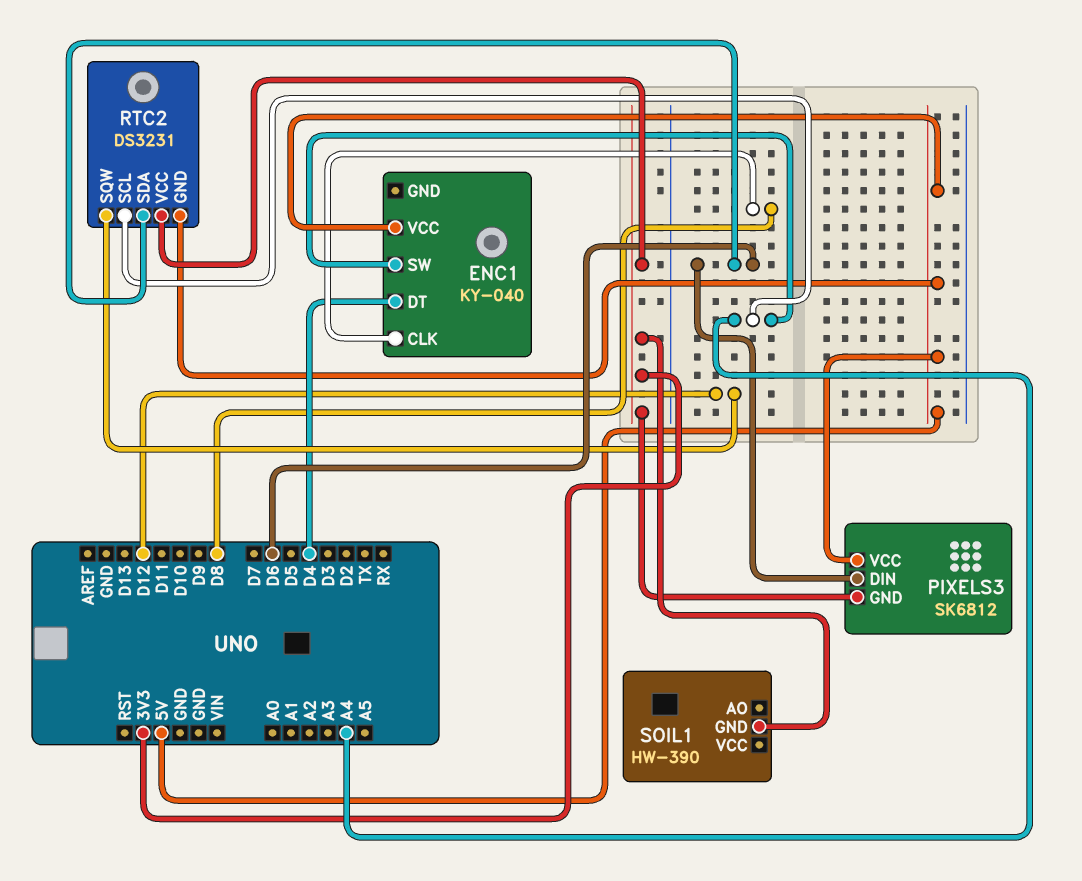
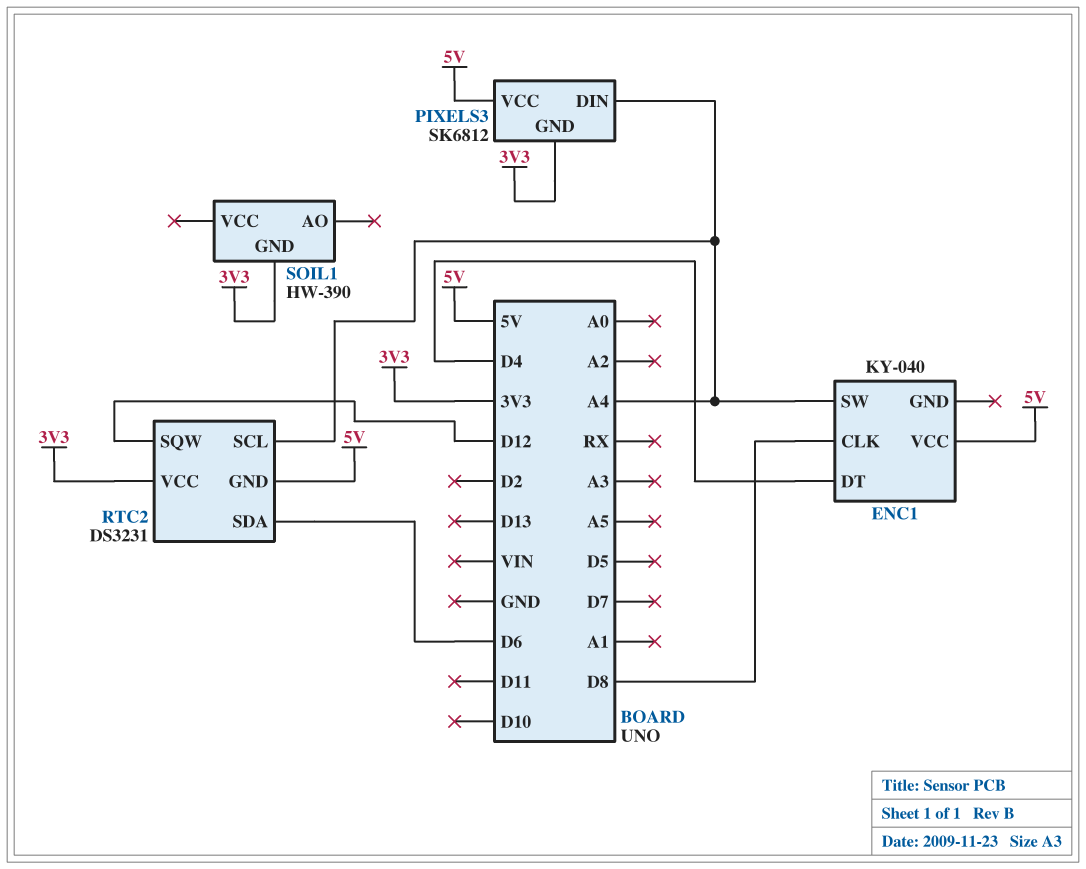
PIXELS3 pin DIN: D6 -> A4

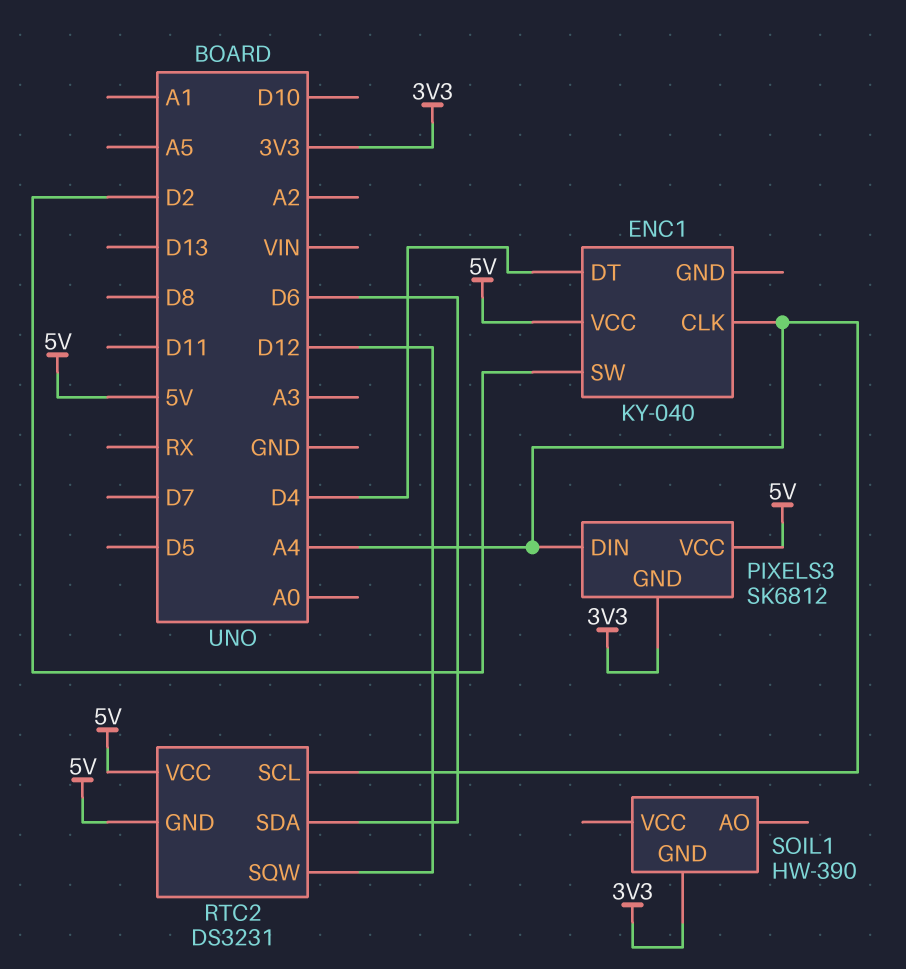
ENC1 pin CLK: D8 -> A4
ENC1 pin SW: A4 -> D2
RTC2 pin VCC: 3V3 -> 5V

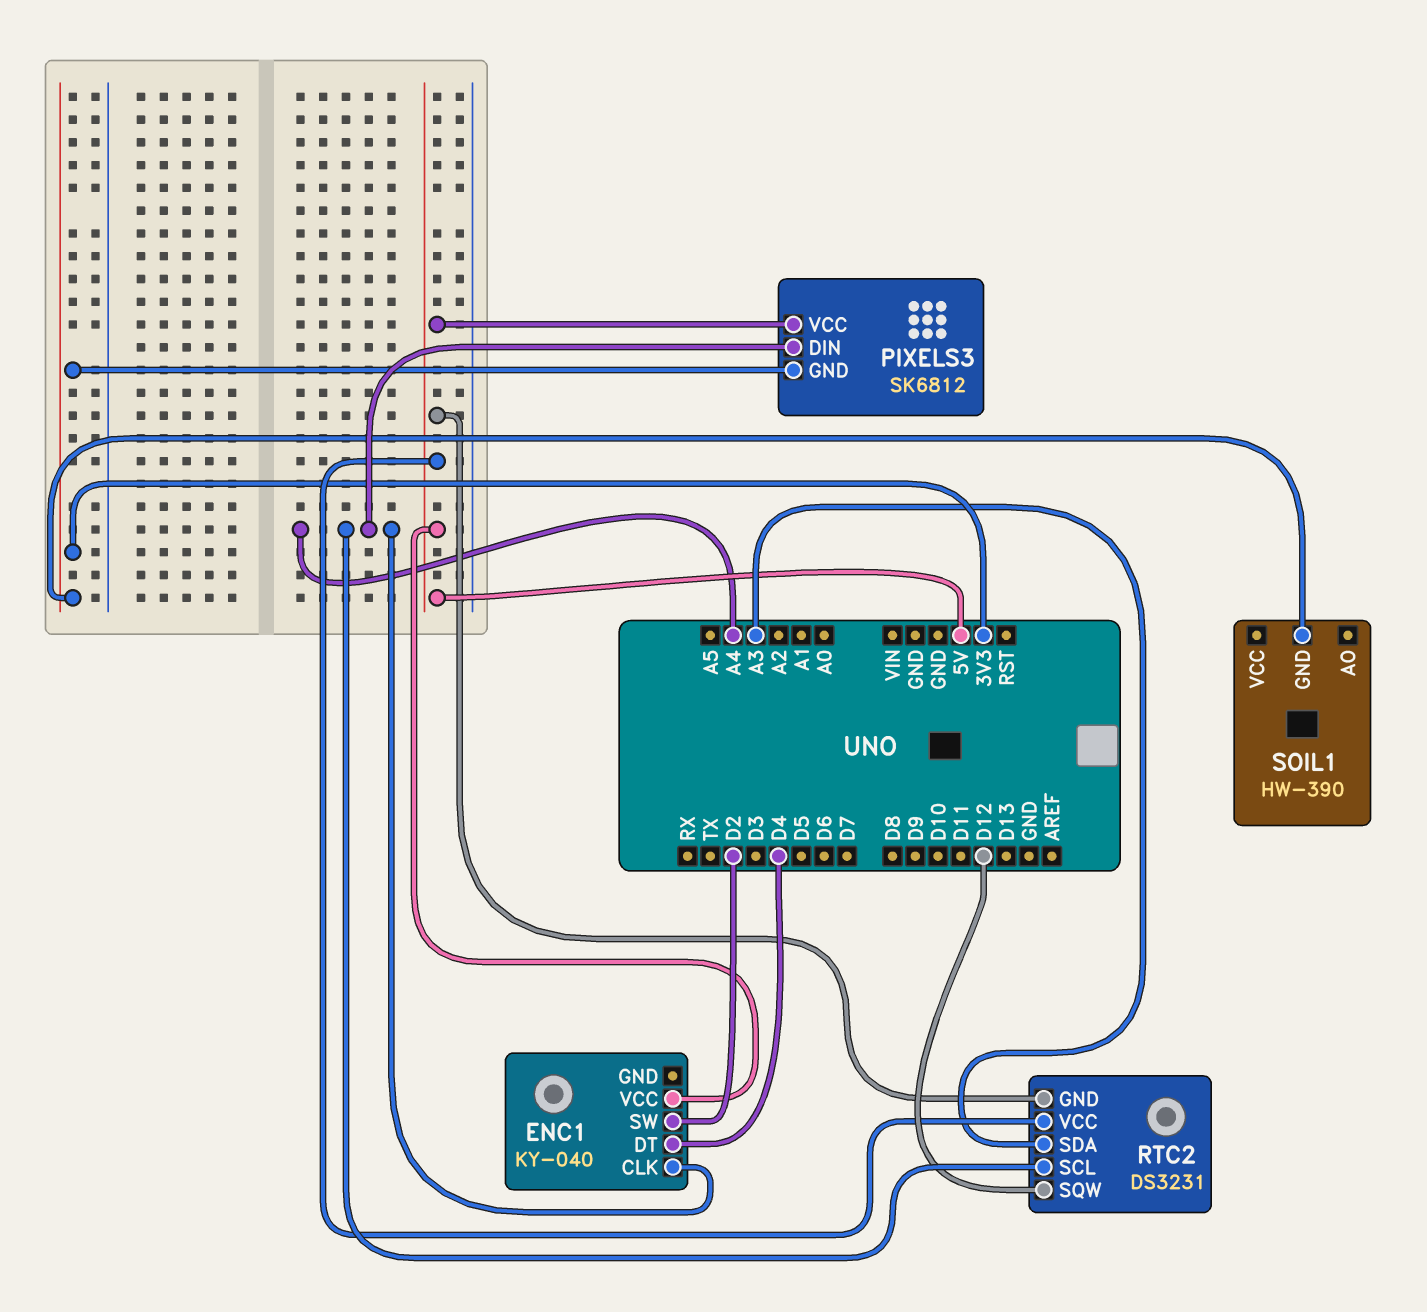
RTC2 pin SDA: D6 -> A3

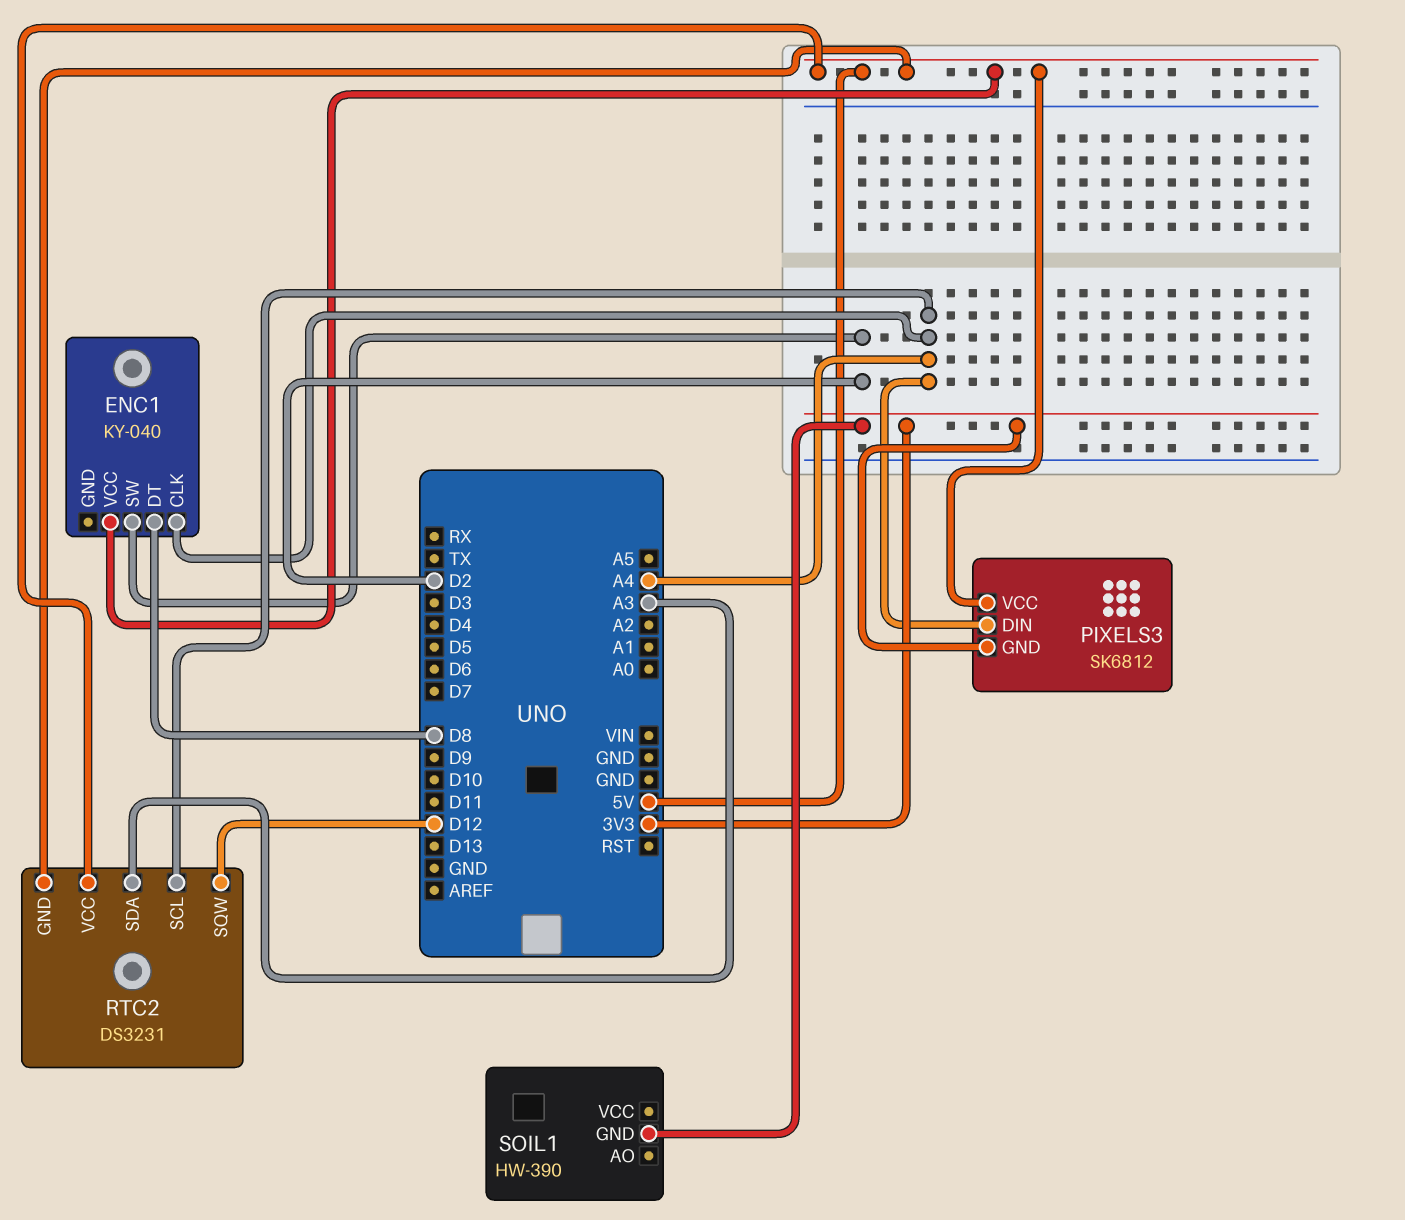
ENC1 pin DT: D4 -> D8

